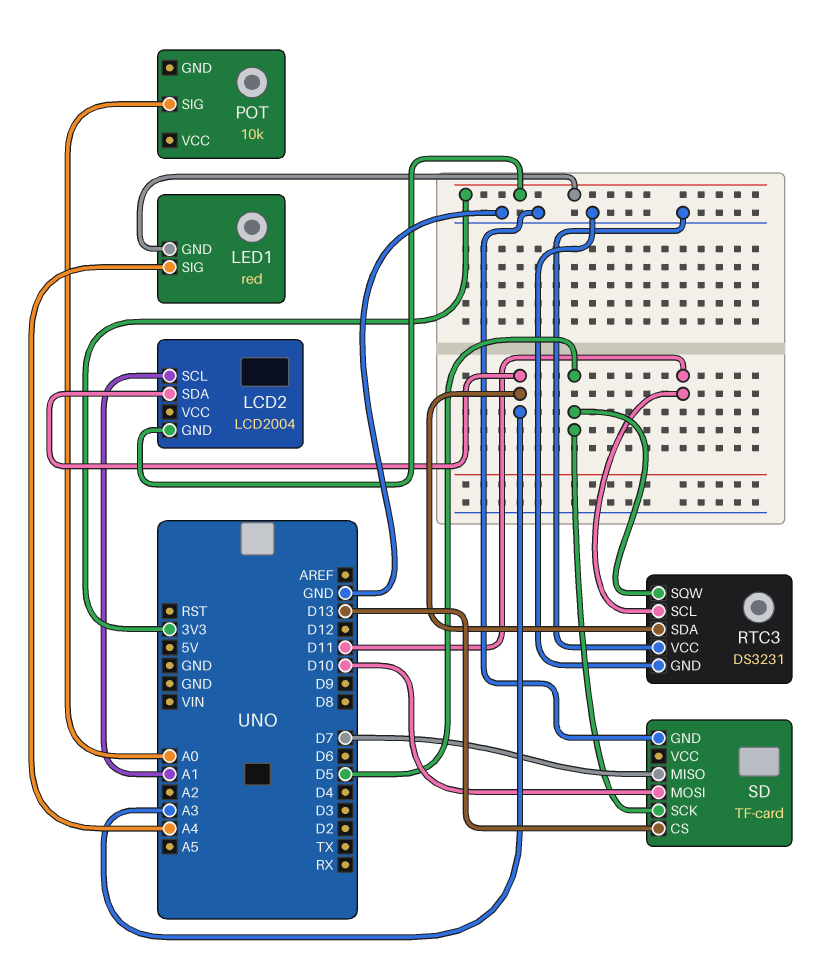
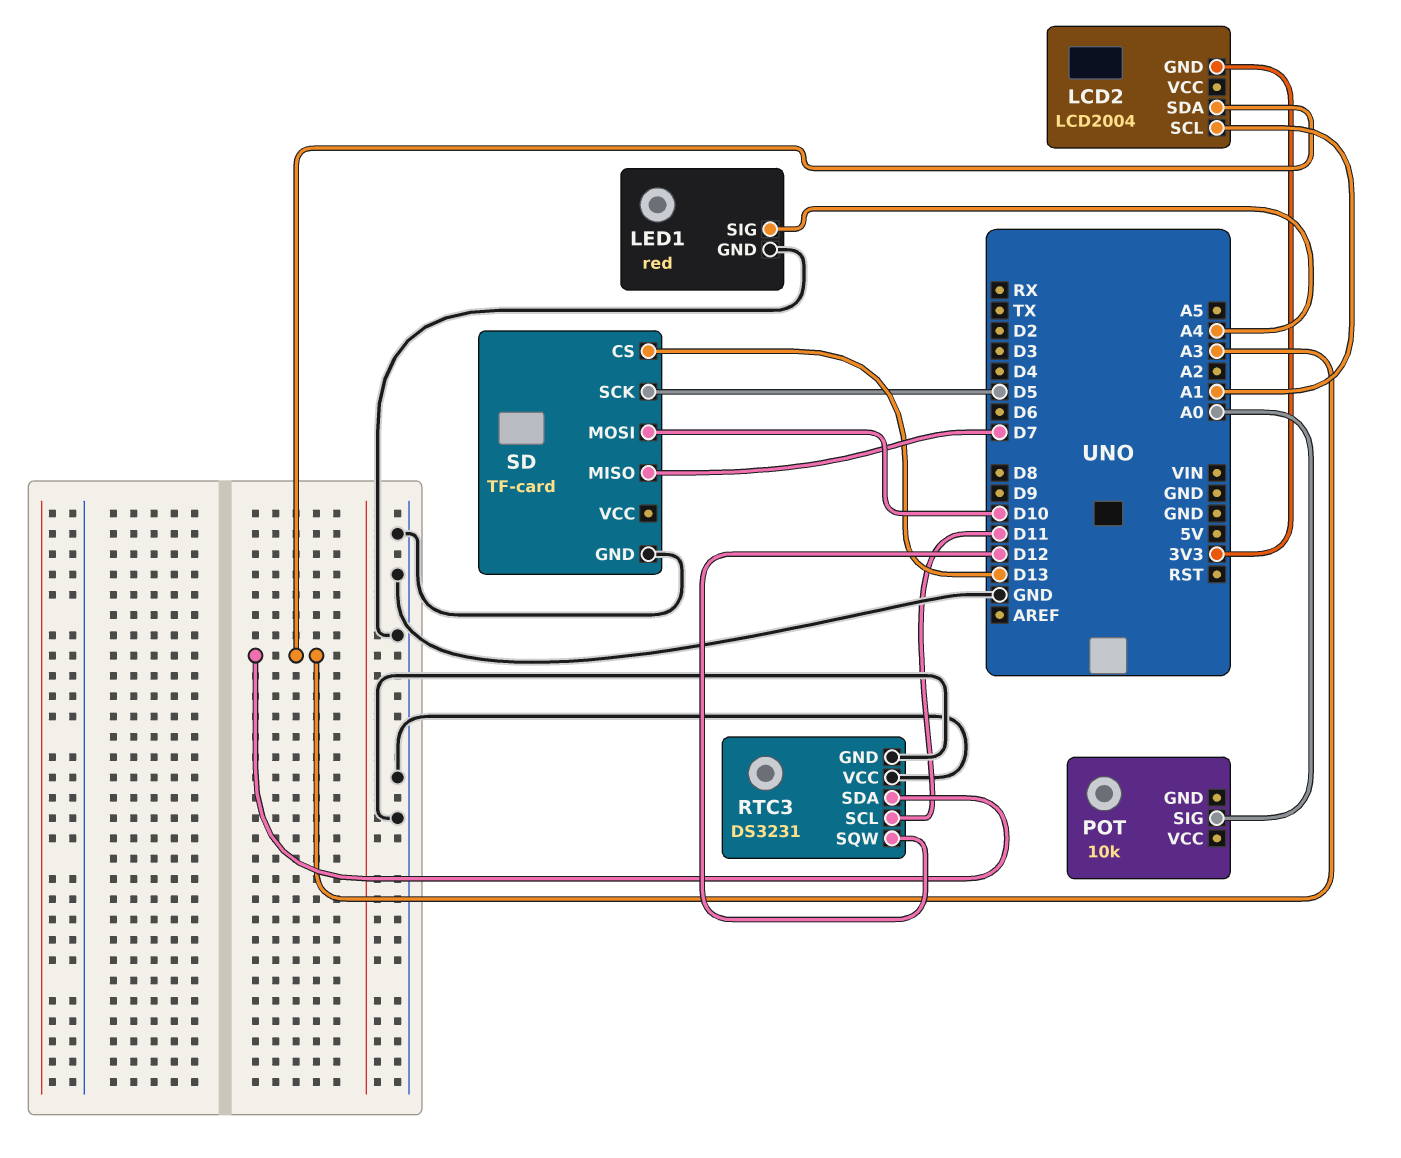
LED1 pin GND: 3V3 -> GND
RTC3 pin SQW: D5 -> D12

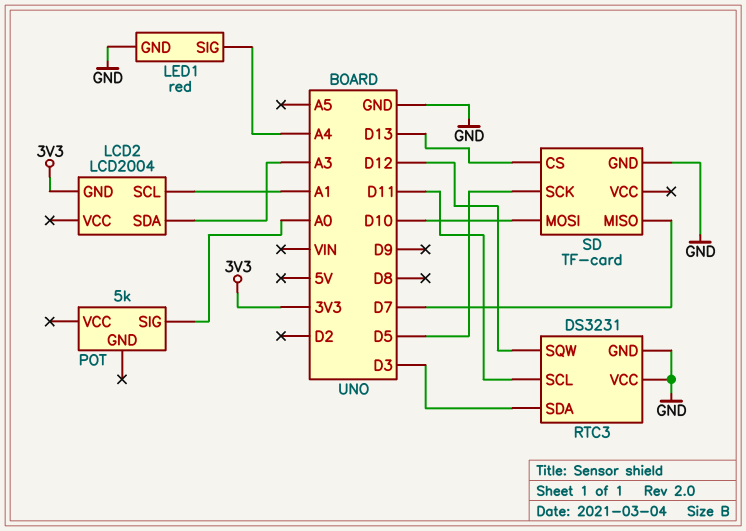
POT: 10k -> 5k
RTC3 pin SDA: A3 -> D3

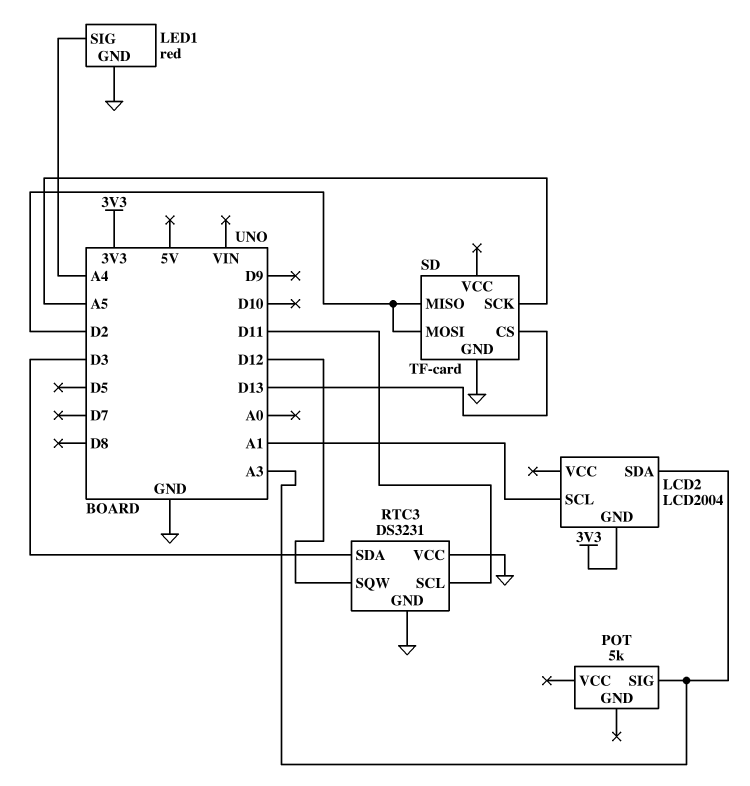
POT pin SIG: A0 -> A3
SD pin MISO: D7 -> D2
SD pin MOSI: D10 -> D2
SD pin SCK: D5 -> A5

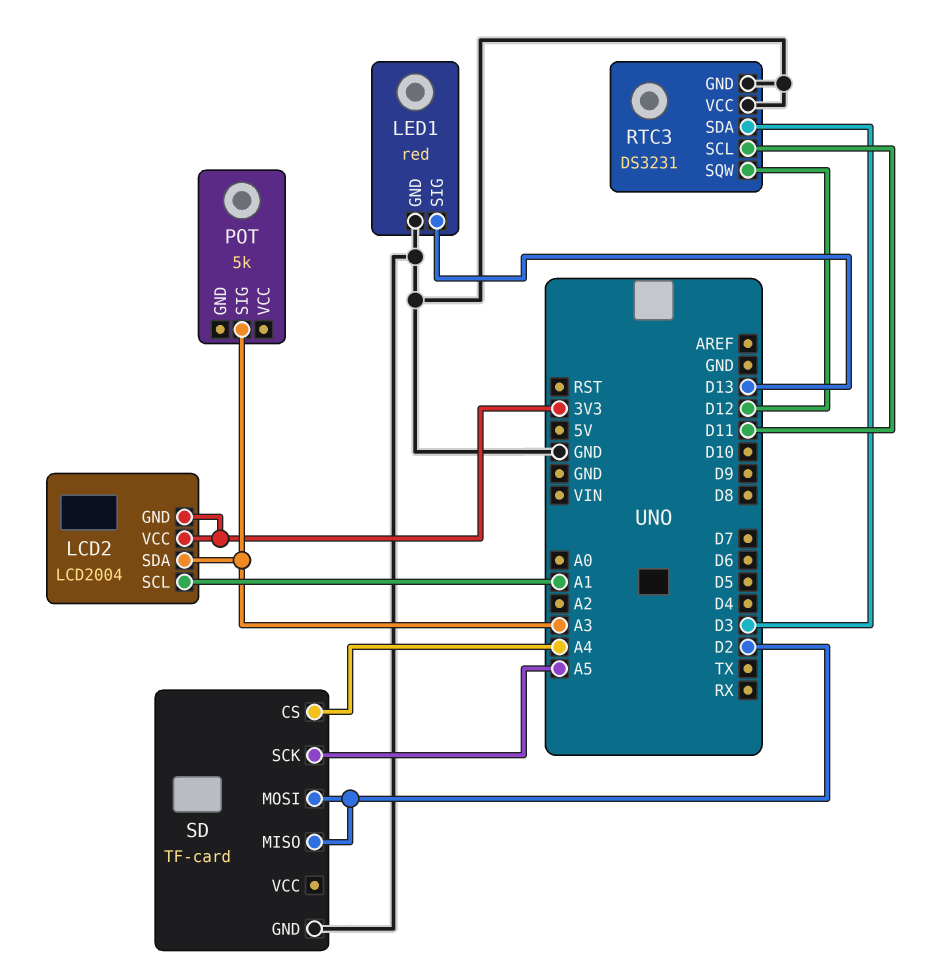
LCD2 pin VCC: none -> 3V3
LED1 pin SIG: A4 -> D13
SD pin CS: D13 -> A4

